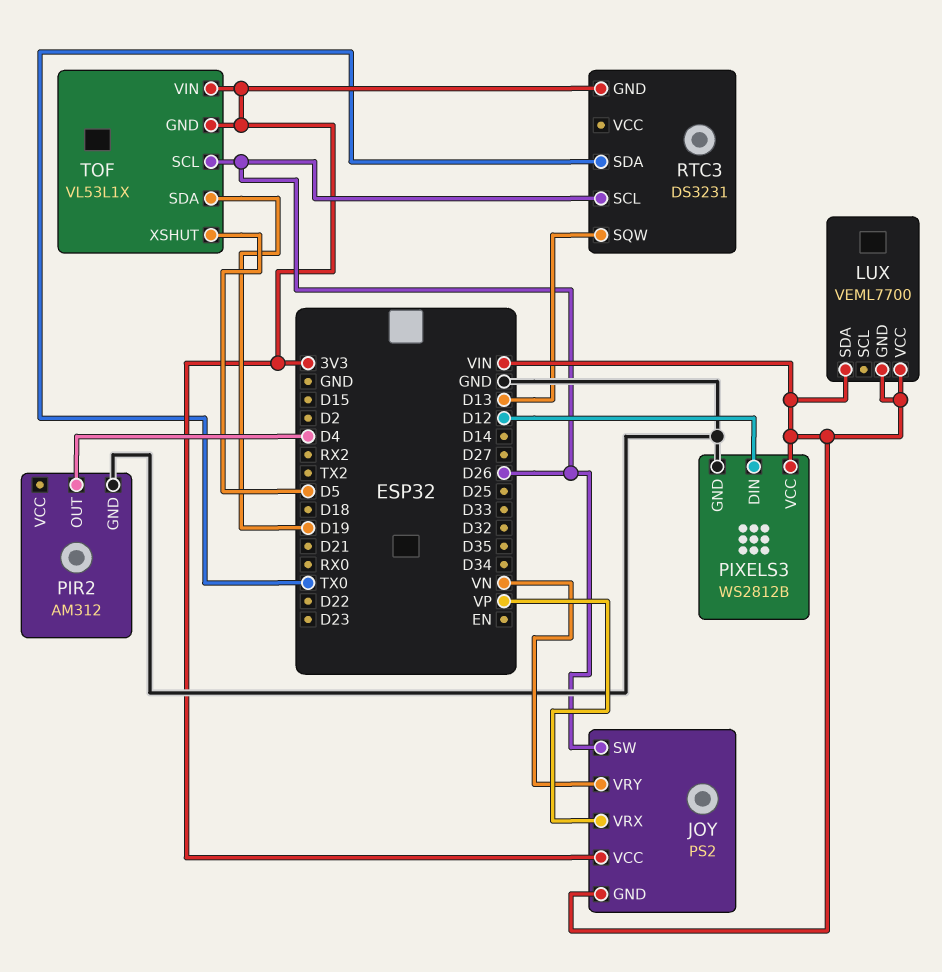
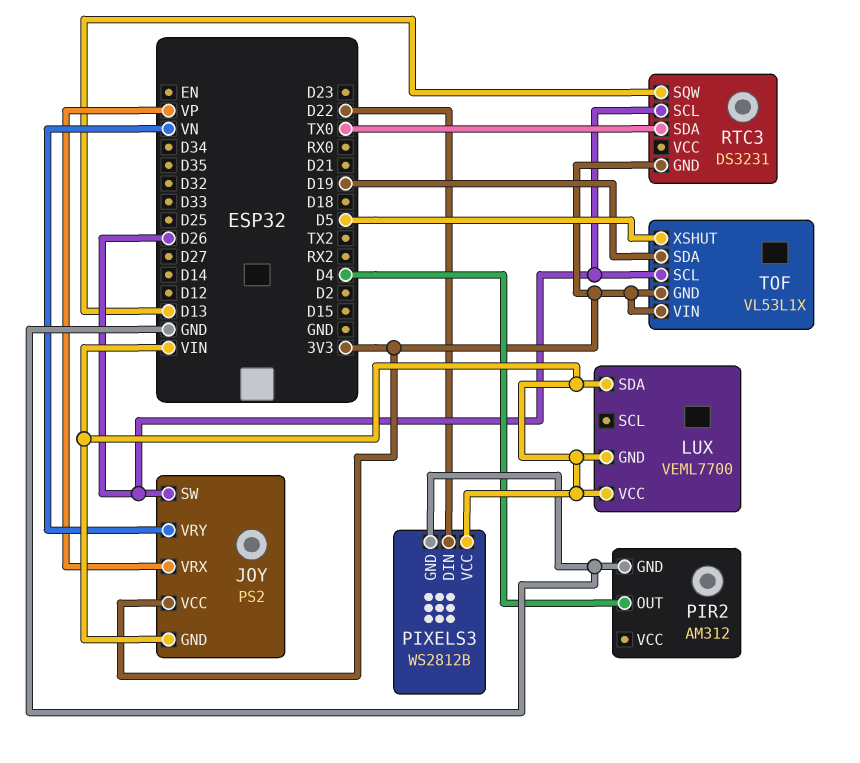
PIXELS3 pin DIN: D12 -> D22

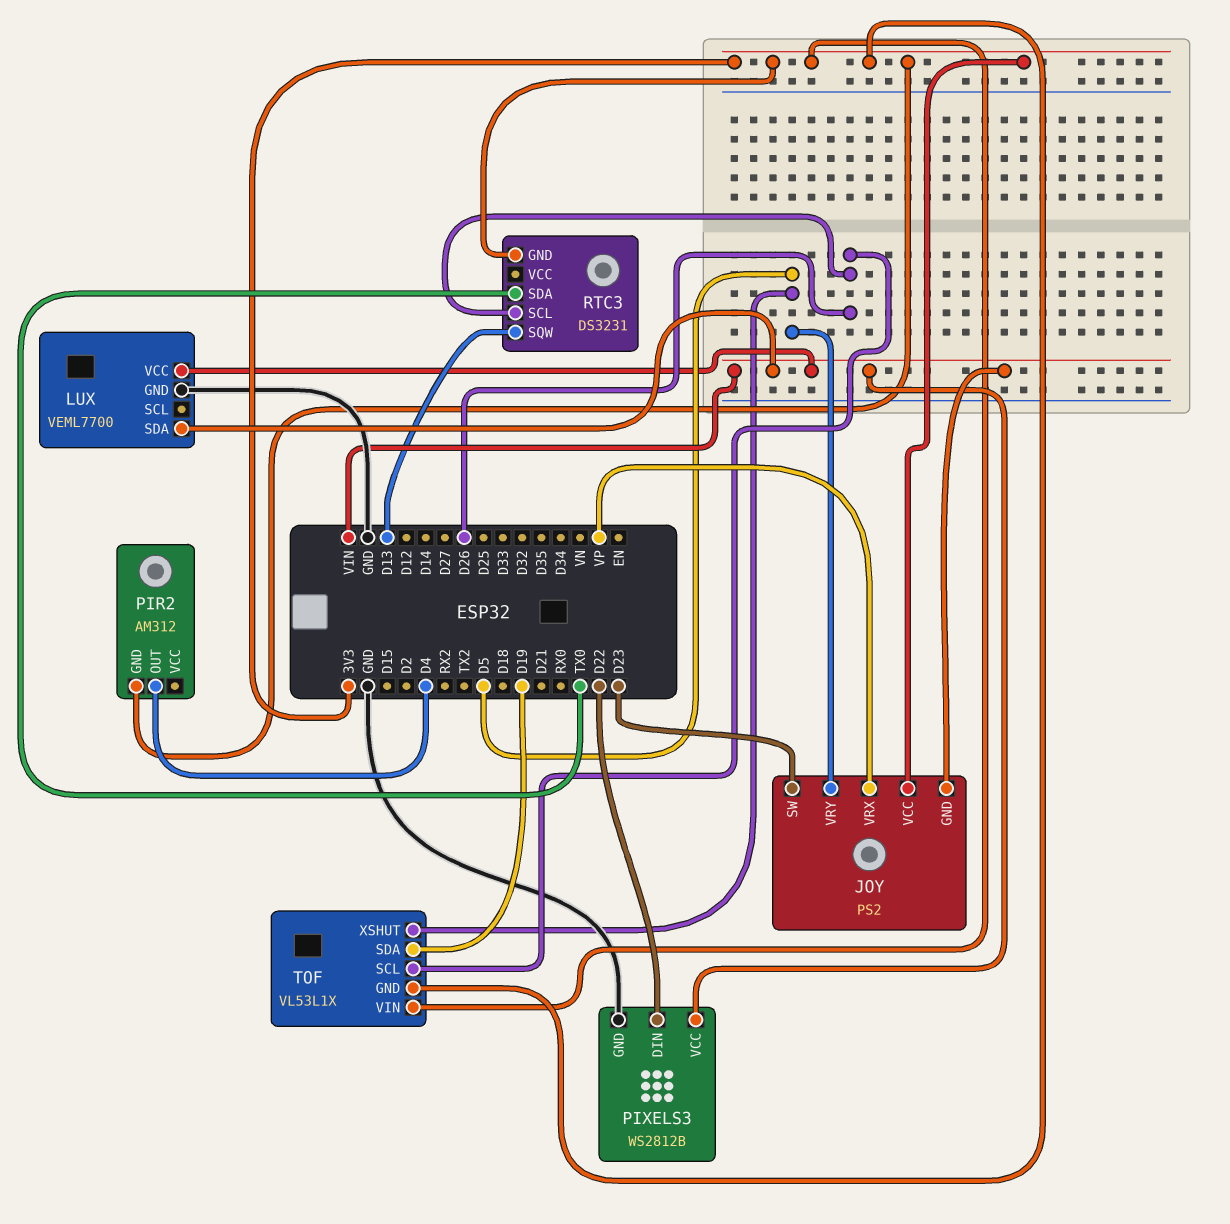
JOY pin SW: D26 -> D23
JOY pin VRY: VN -> D5
LUX pin GND: VIN -> GND
PIR2 pin GND: GND -> 3V3

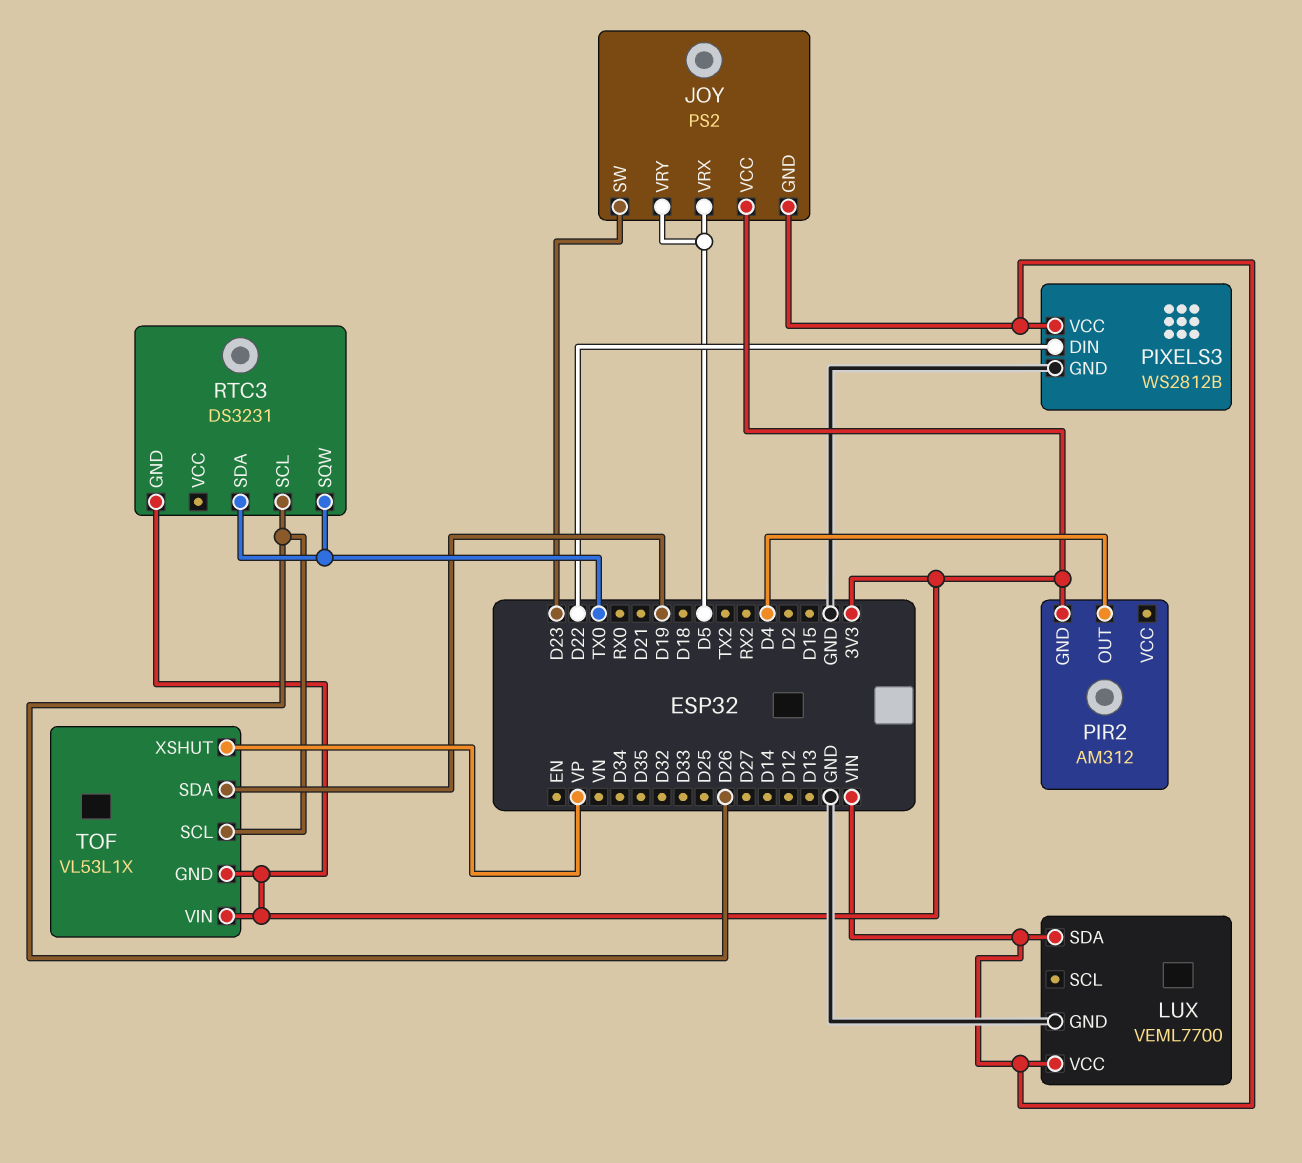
JOY pin VRX: VP -> D5
RTC3 pin SQW: D13 -> TX0
TOF pin XSHUT: D5 -> VP

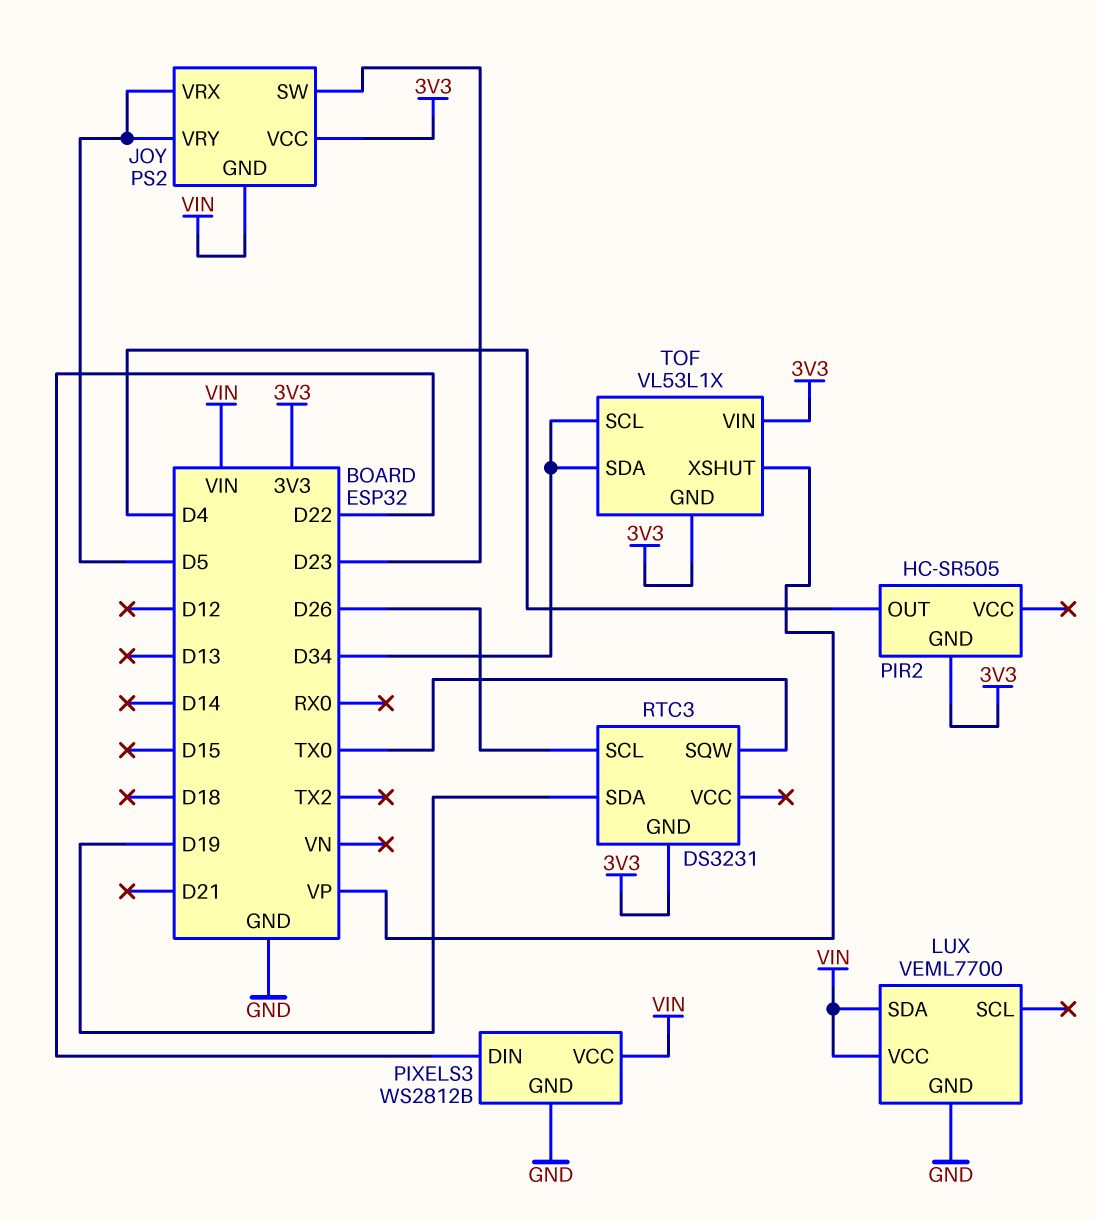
PIR2: AM312 -> HC-SR505
RTC3 pin SDA: TX0 -> D19
TOF pin SCL: D26 -> D34
TOF pin SDA: D19 -> D34

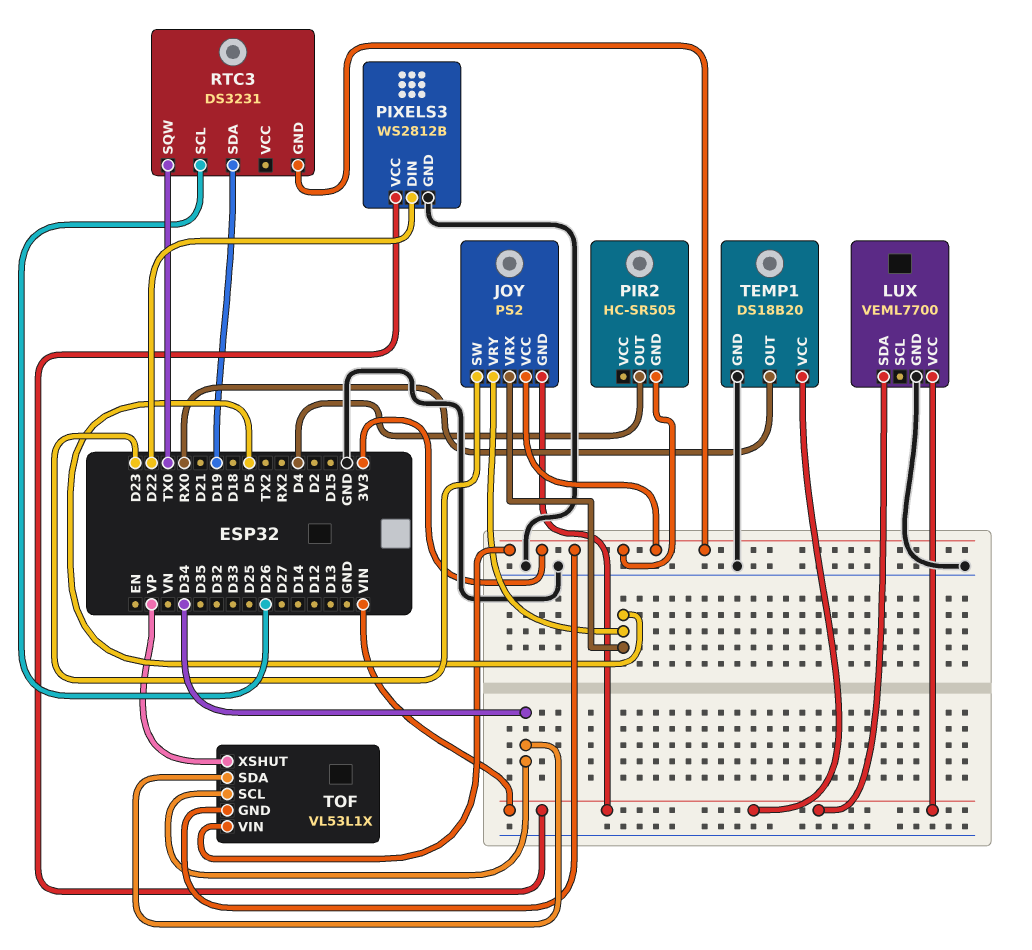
TEMP1: none -> DS18B20
TEMP1 pin GND: none -> GND
TEMP1 pin OUT: none -> RX0
TEMP1 pin VCC: none -> VIN

